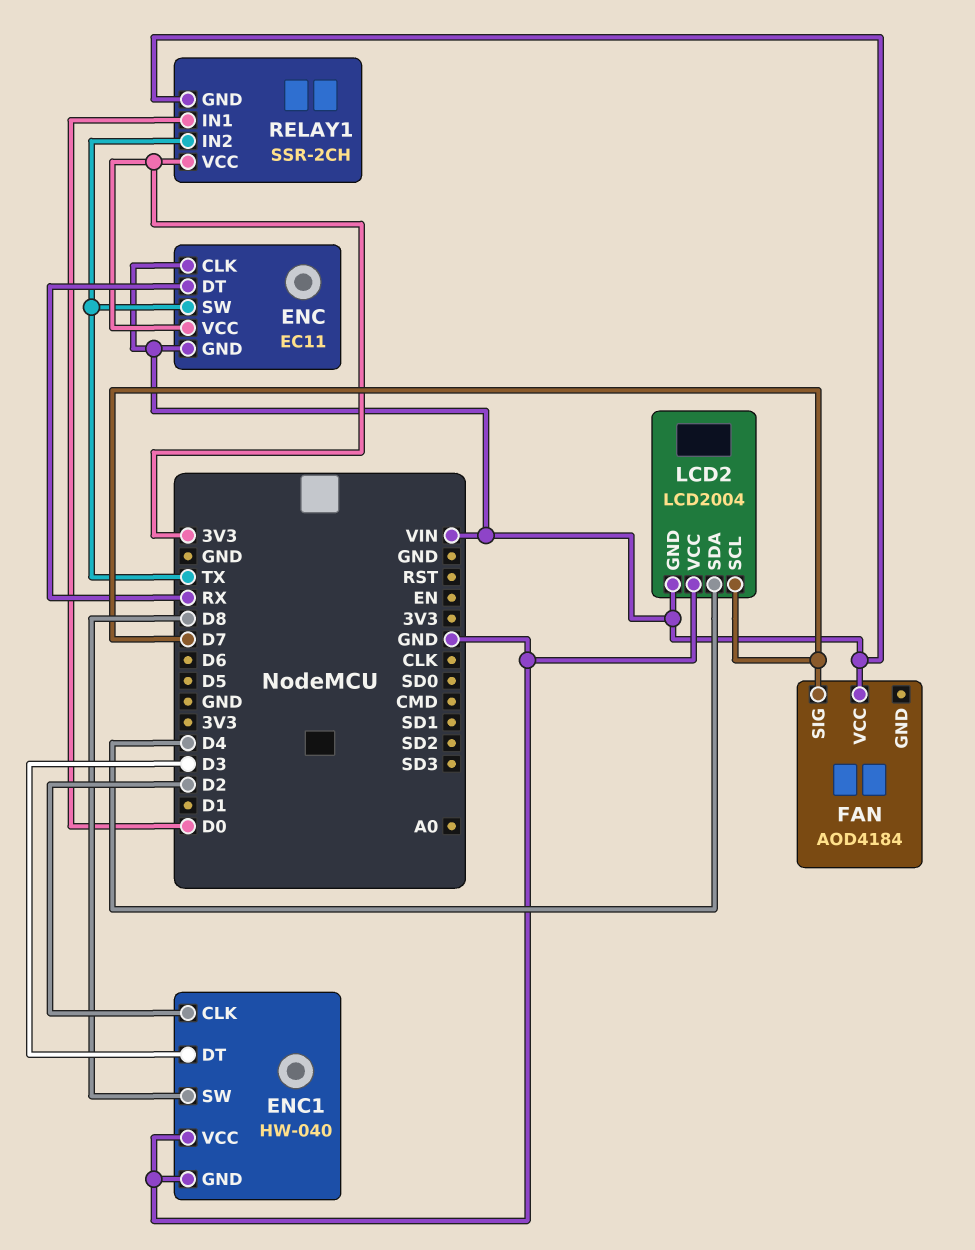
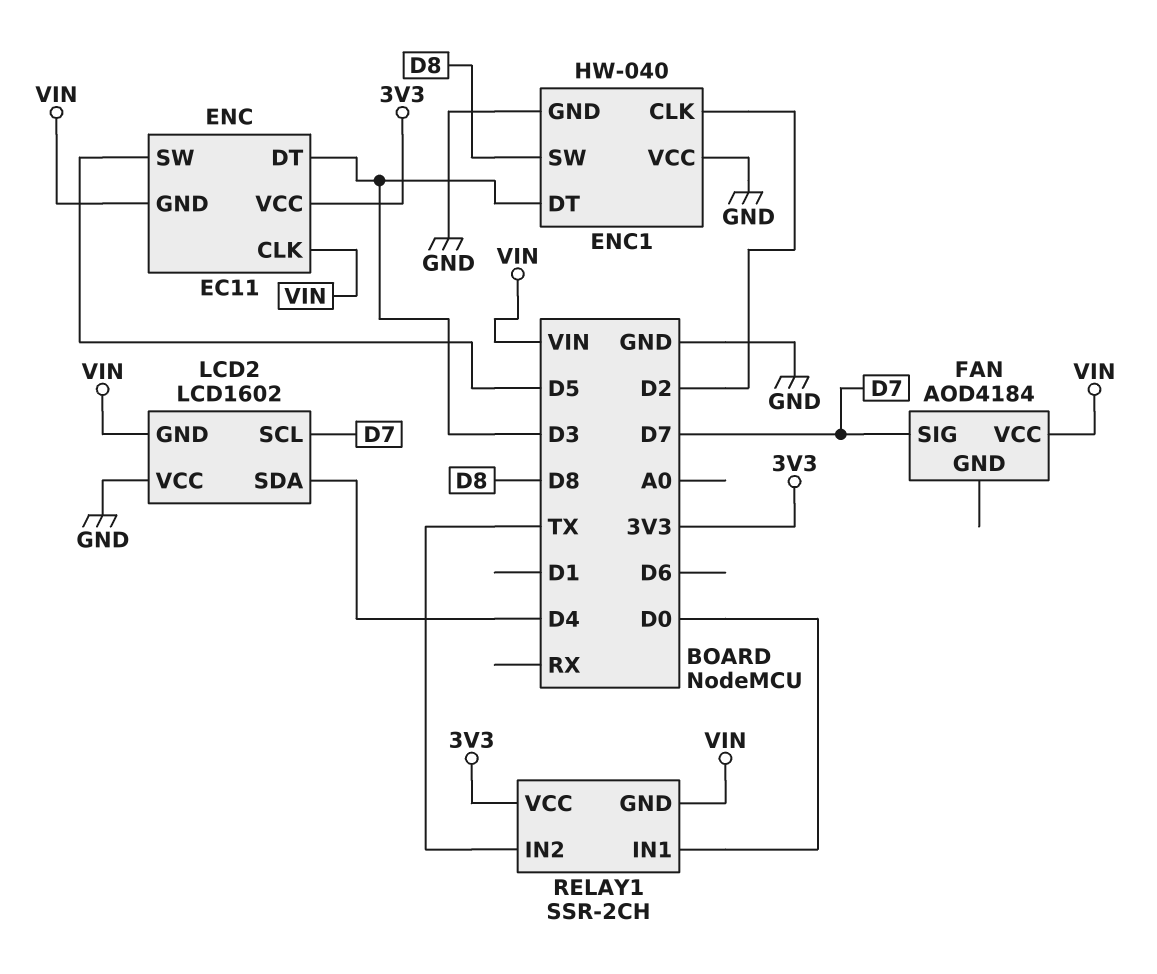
ENC pin DT: RX -> D3
ENC pin SW: TX -> D5
LCD2: LCD2004 -> LCD1602

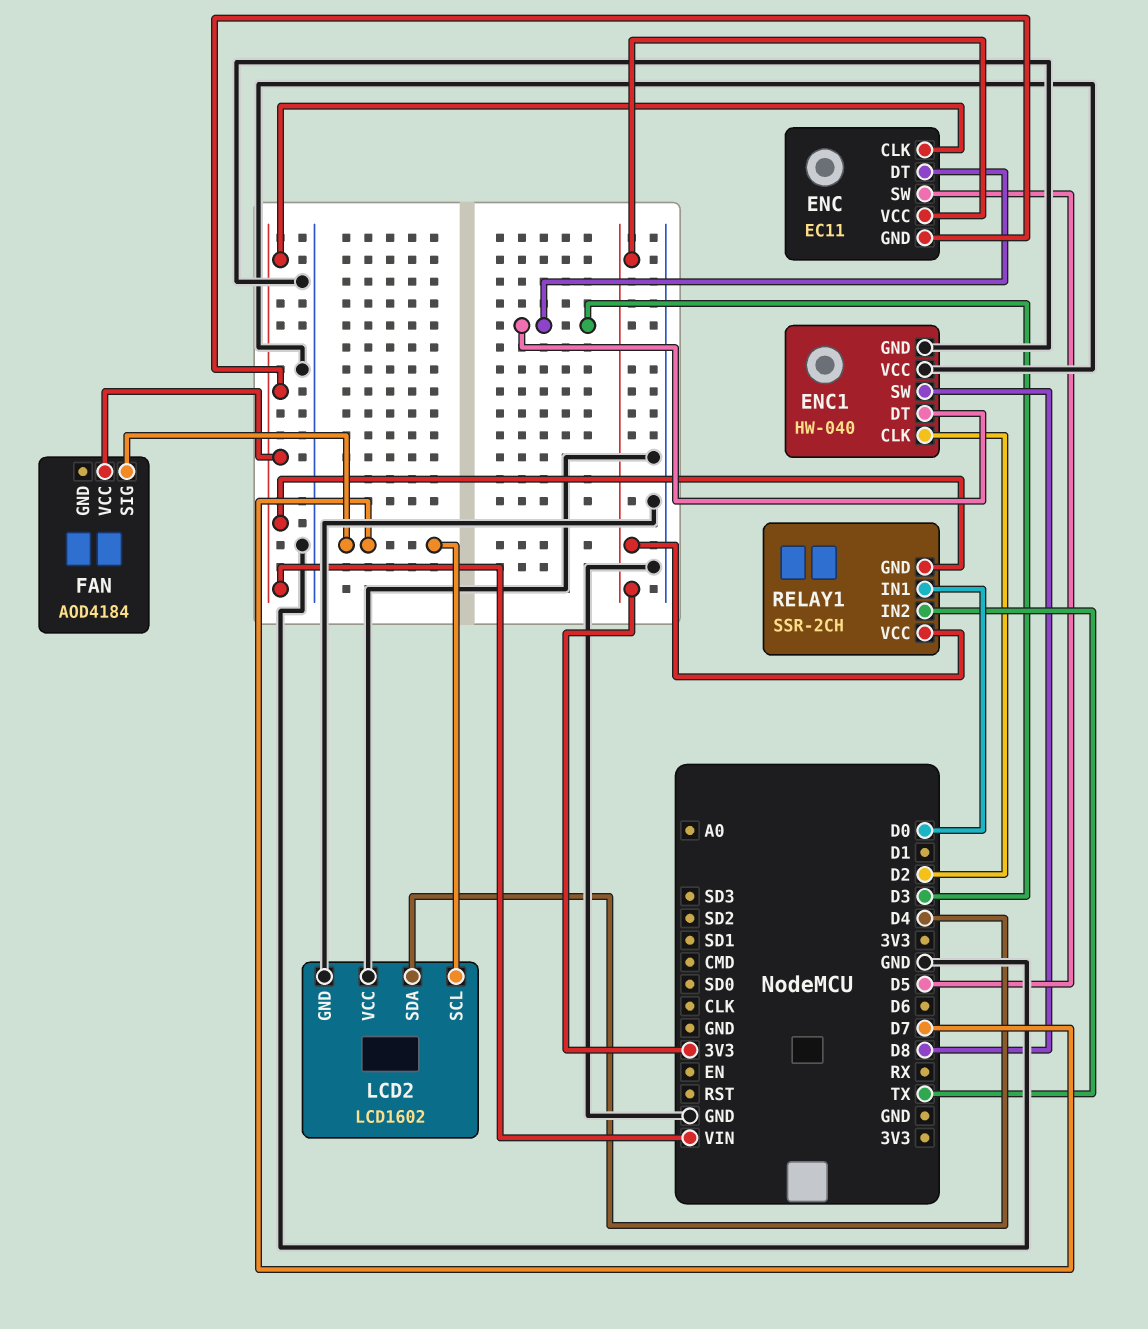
LCD2 pin GND: VIN -> GND

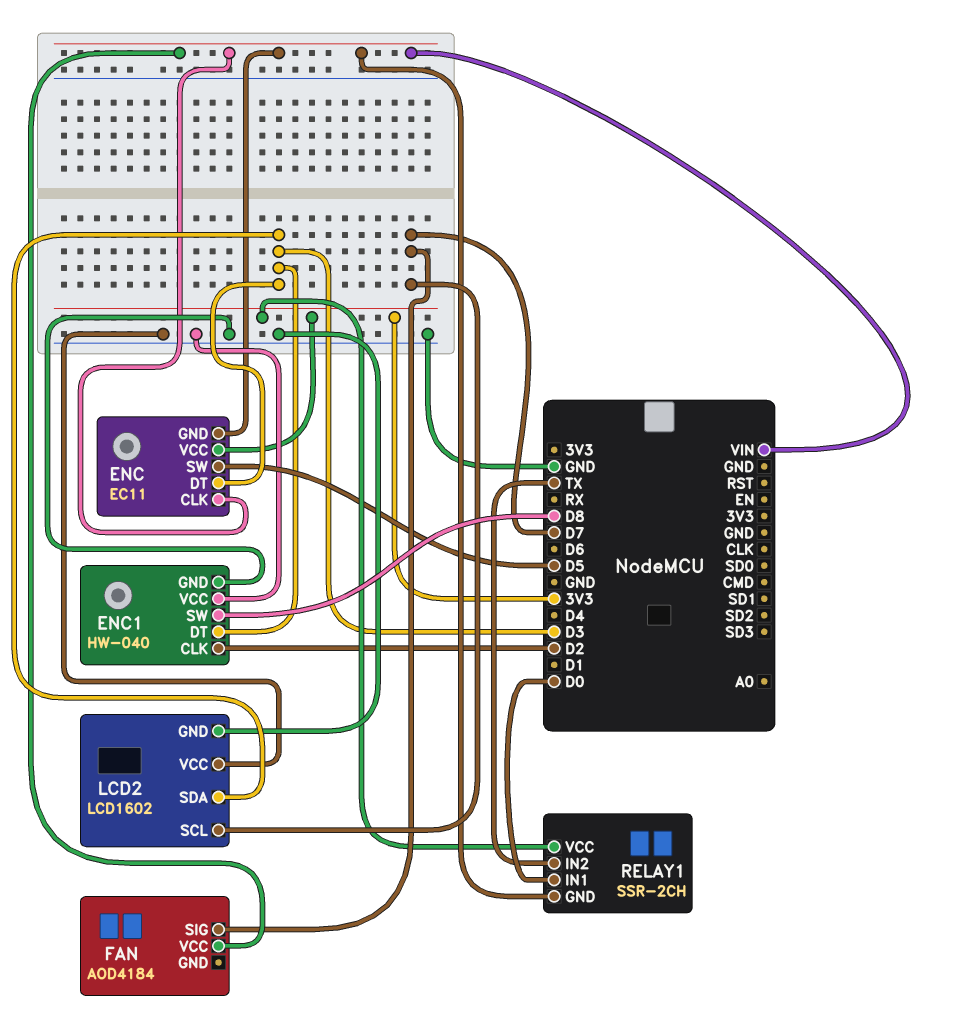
LCD2 pin SDA: D4 -> D3

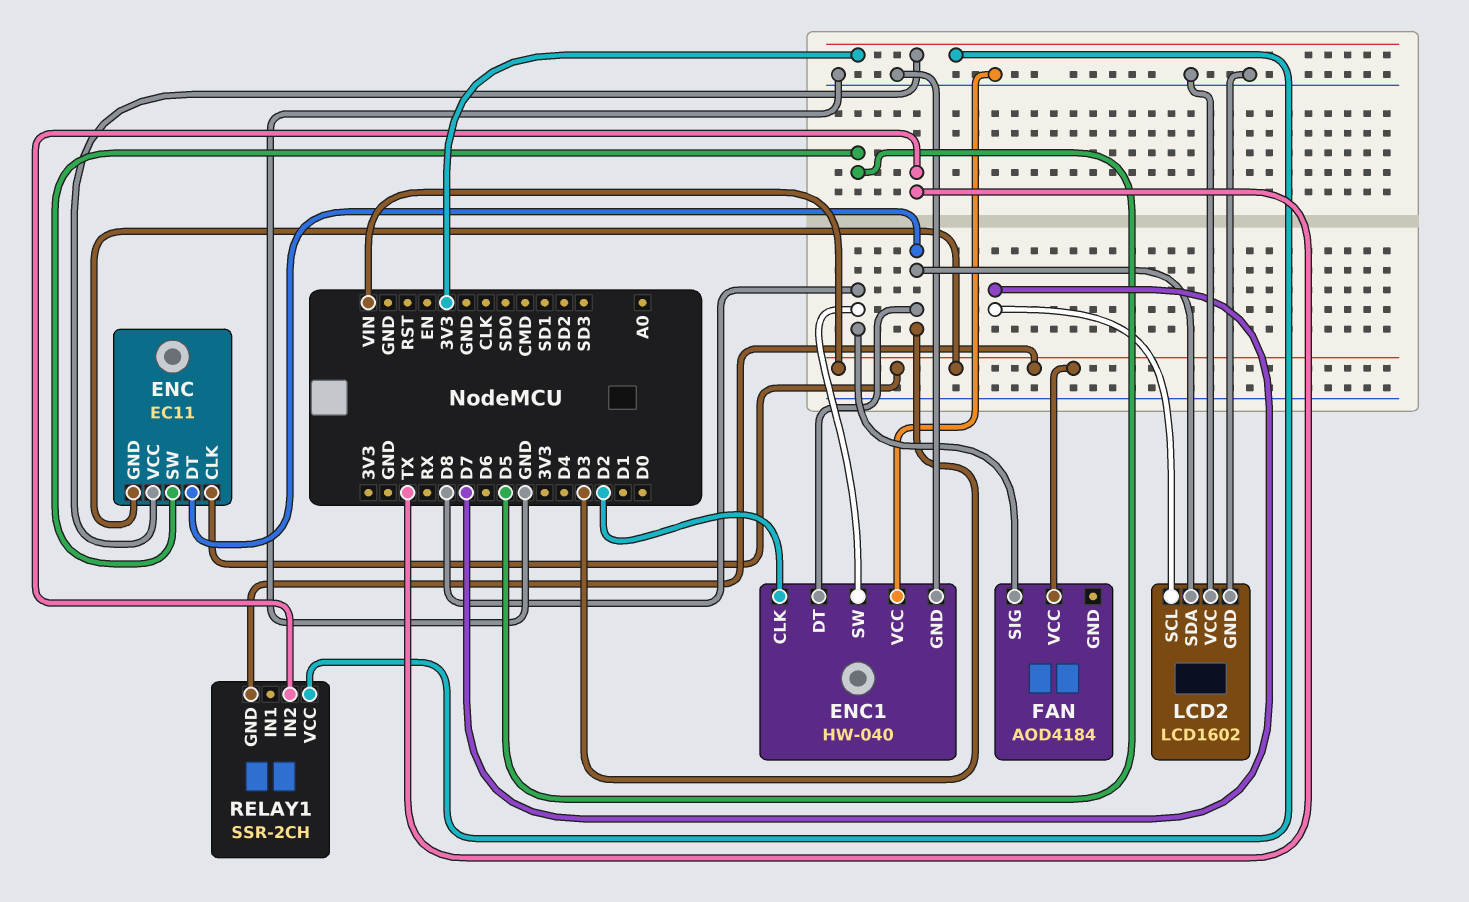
FAN pin SIG: D7 -> D8
RELAY1 pin IN1: D0 -> none

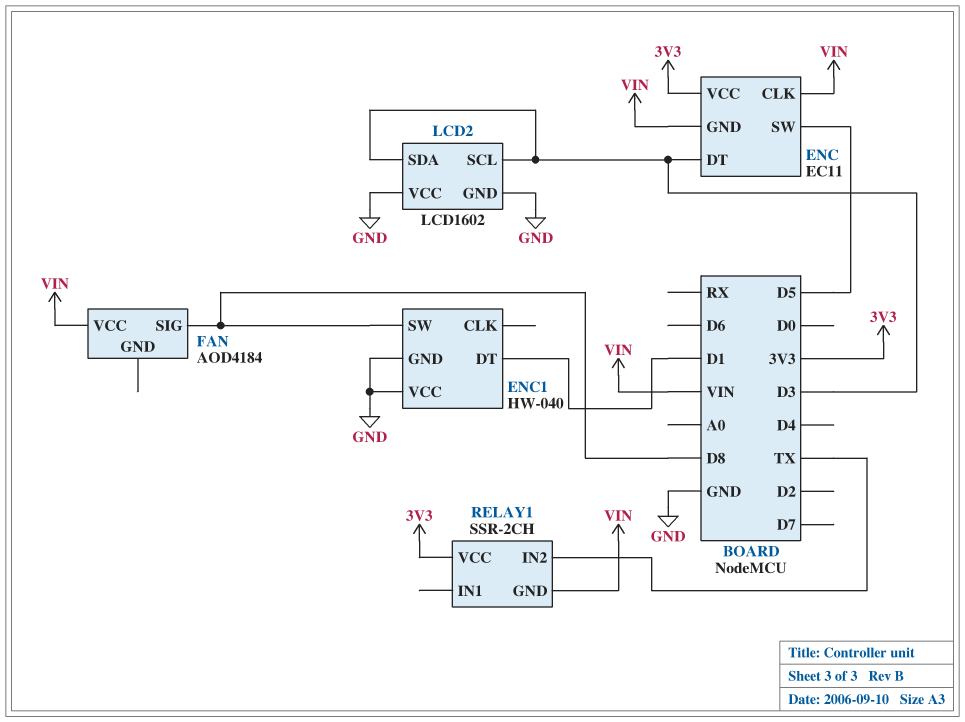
ENC1 pin CLK: D2 -> none
ENC1 pin DT: D3 -> D1
LCD2 pin SCL: D7 -> D3

